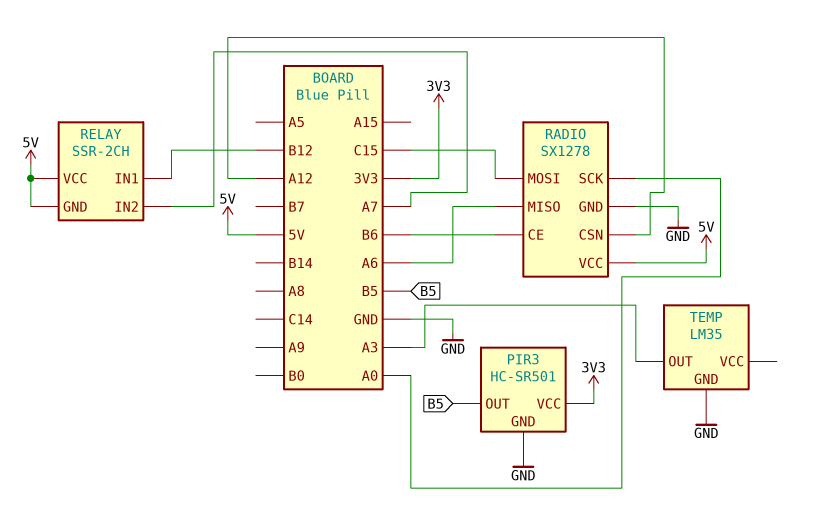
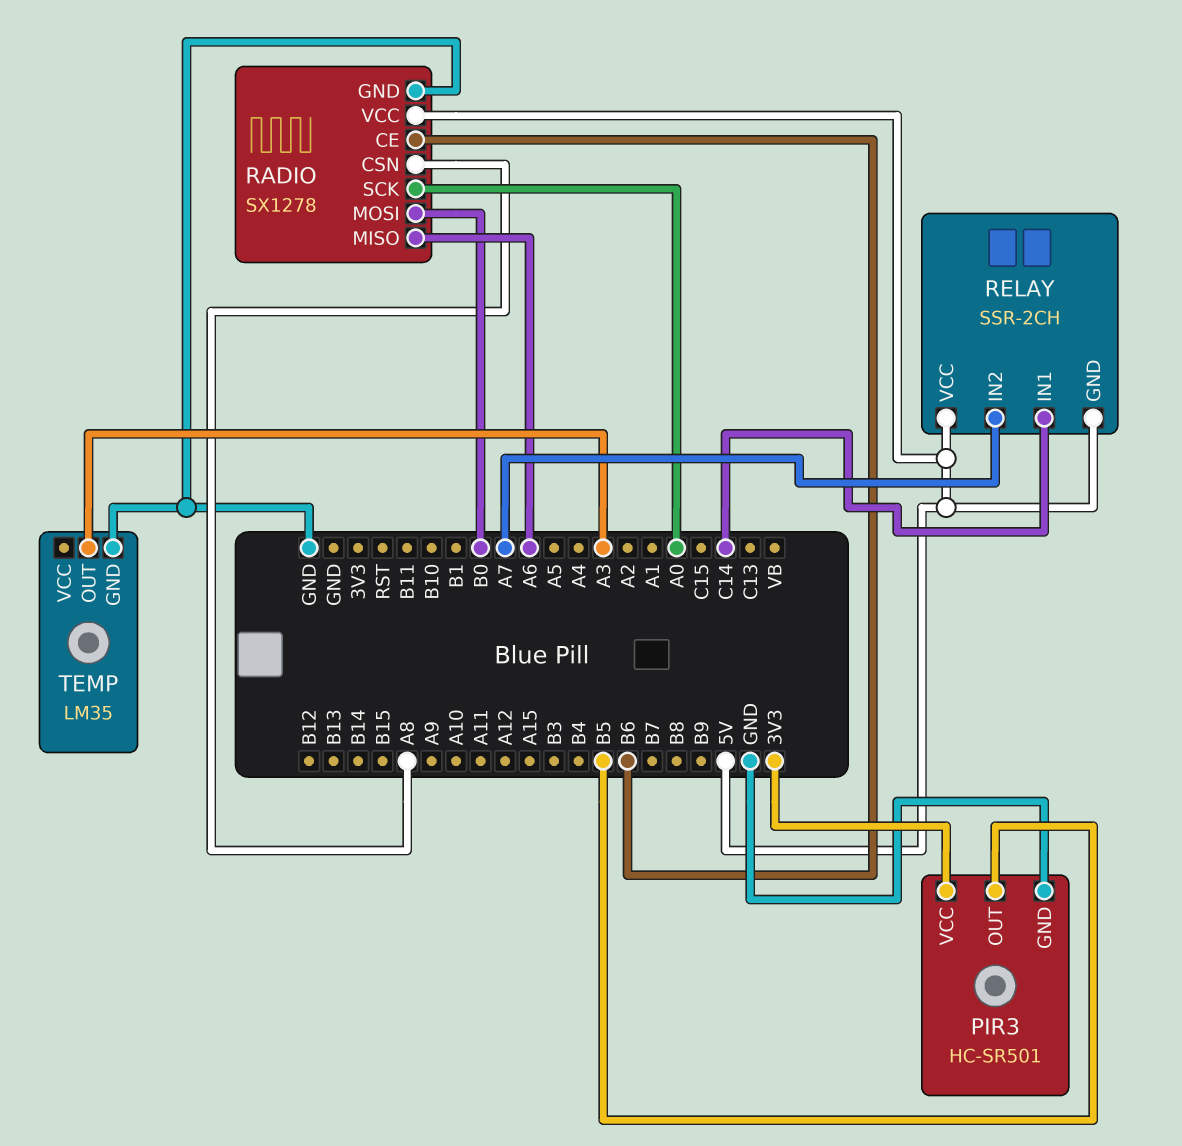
RADIO pin CSN: A12 -> A8
RADIO pin MOSI: C15 -> B0
RELAY pin IN1: B12 -> C14

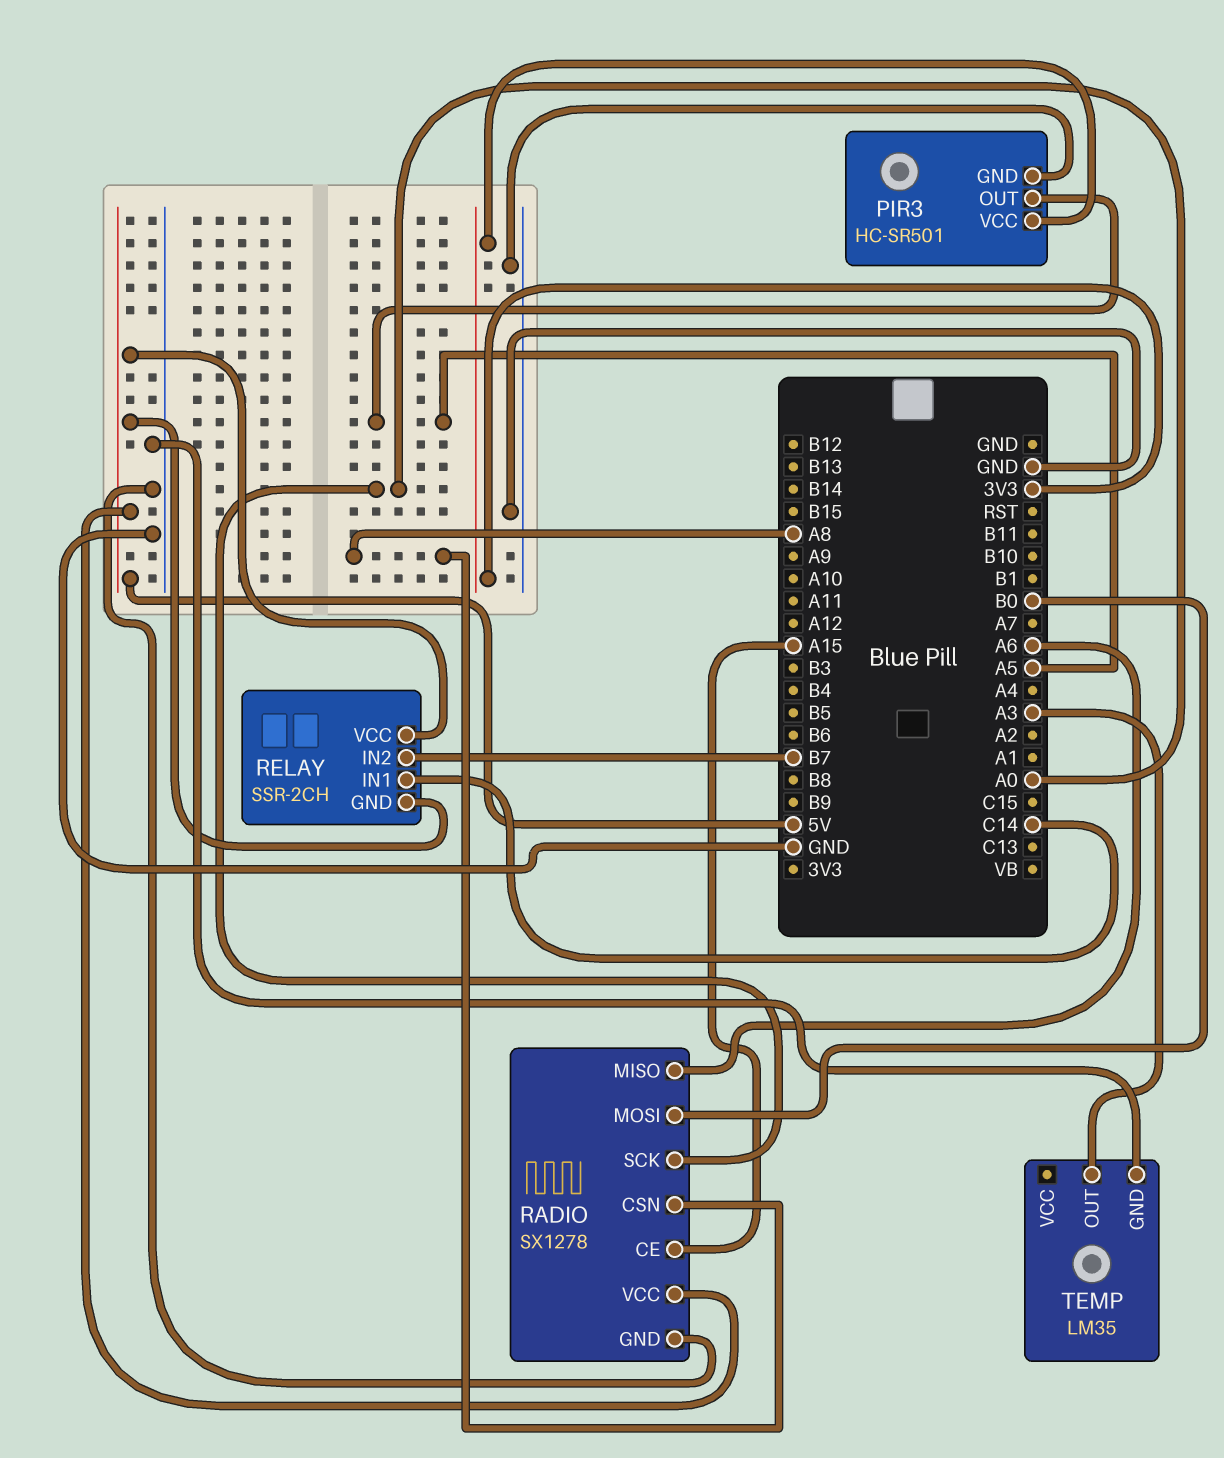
PIR3 pin OUT: B5 -> A5
RADIO pin CE: B6 -> A15
RELAY pin IN2: A7 -> B7

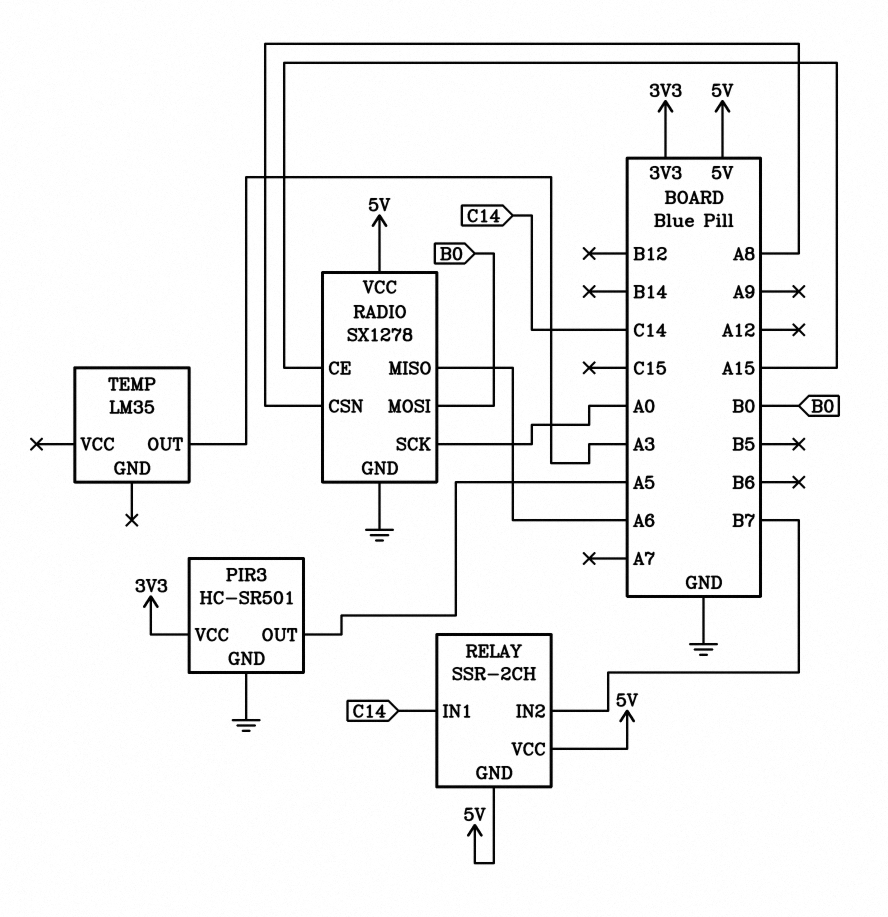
TEMP pin GND: GND -> none

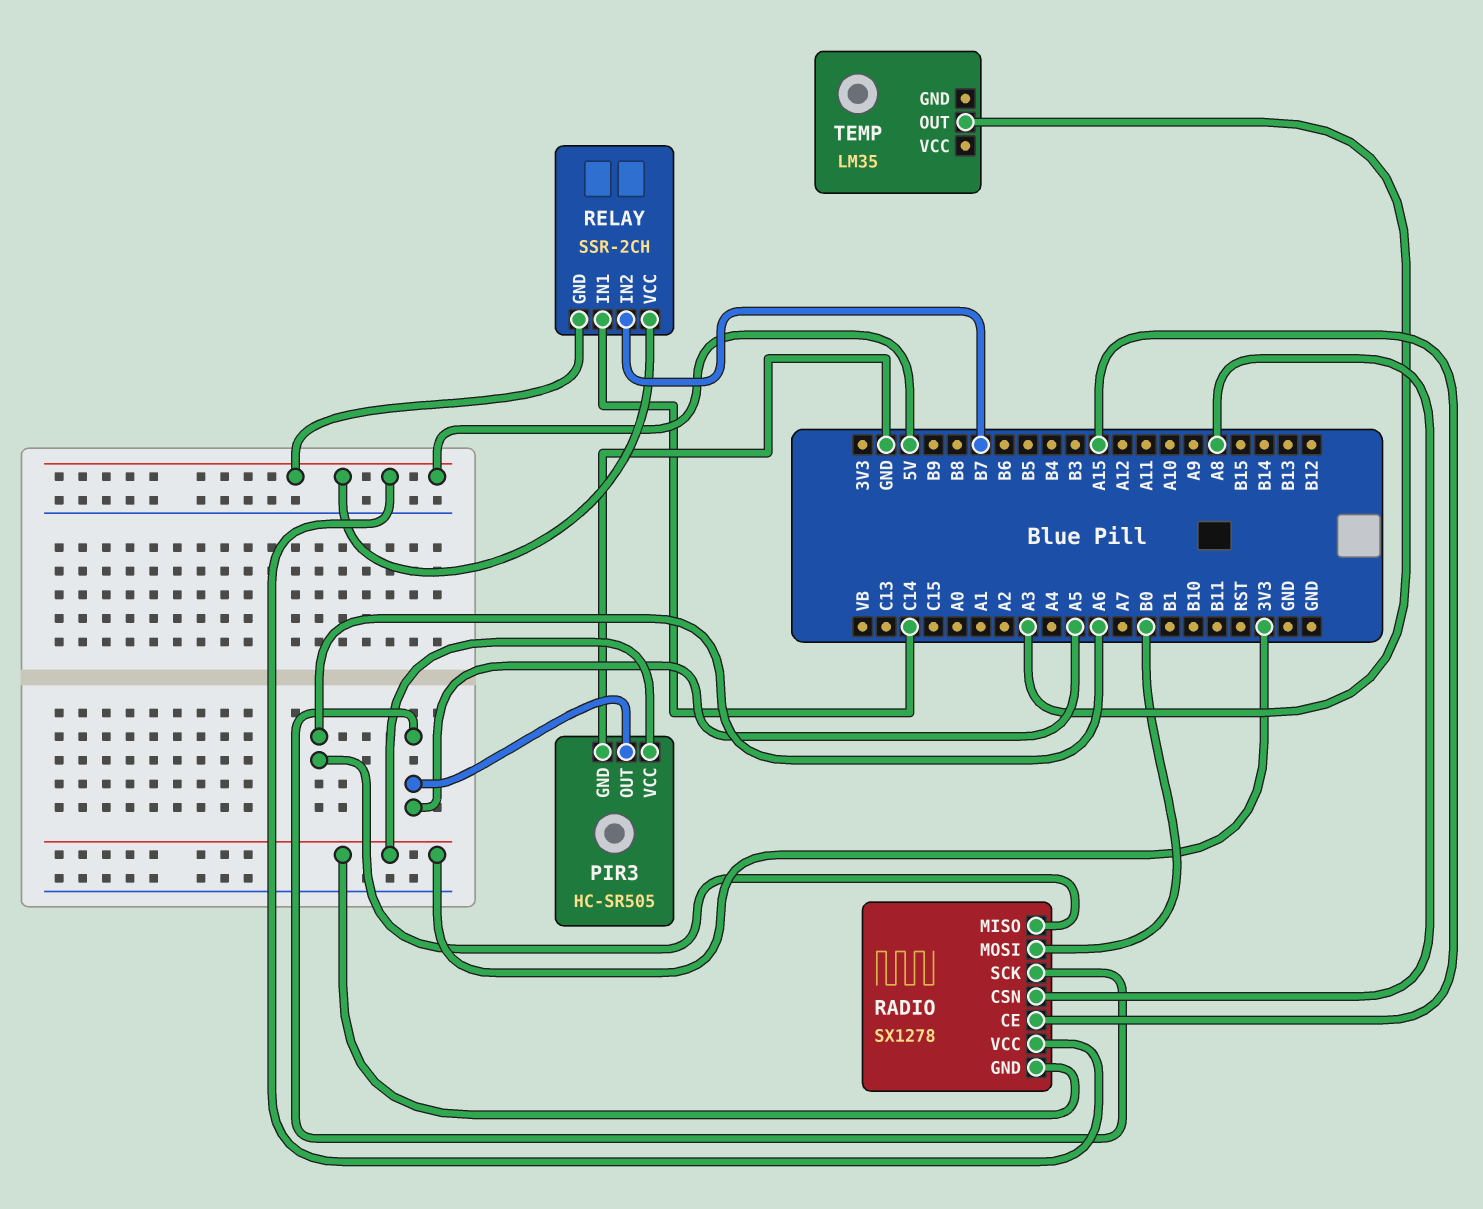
PIR3: HC-SR501 -> HC-SR505
RADIO pin GND: GND -> 3V3
RADIO pin SCK: A0 -> A5

